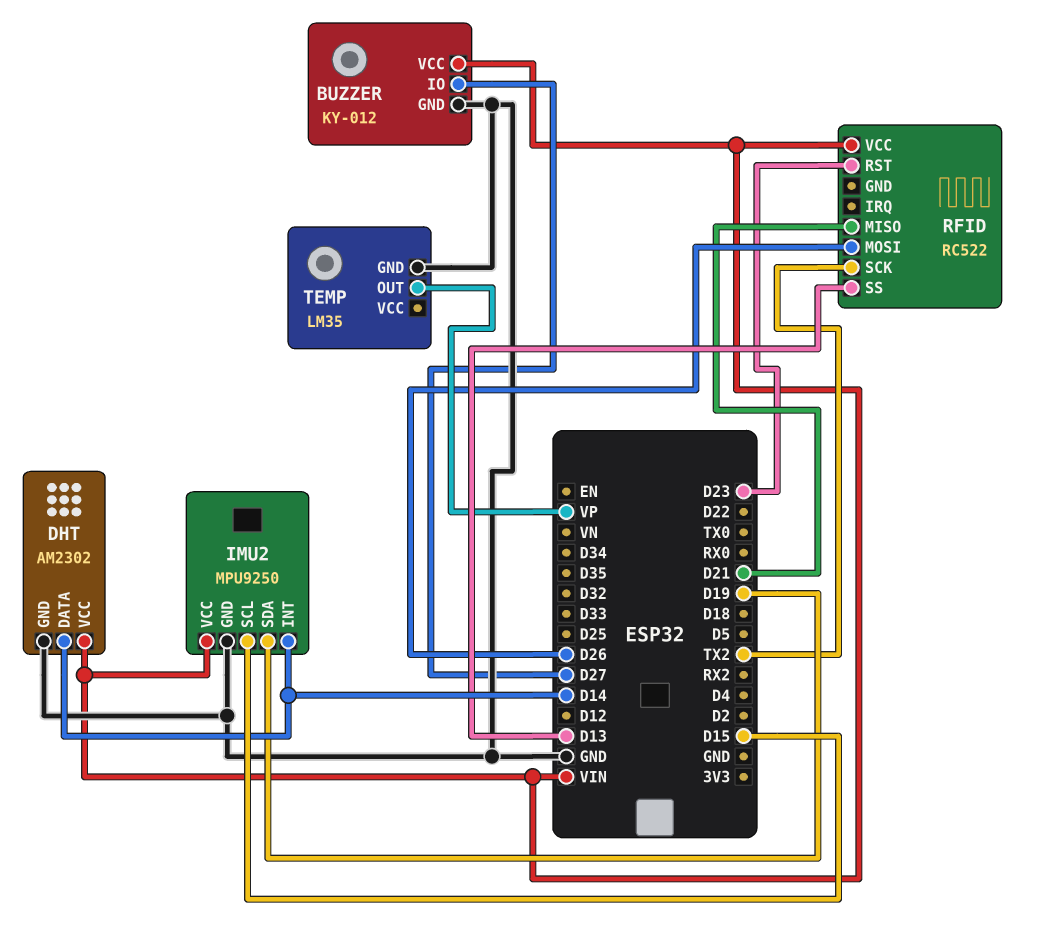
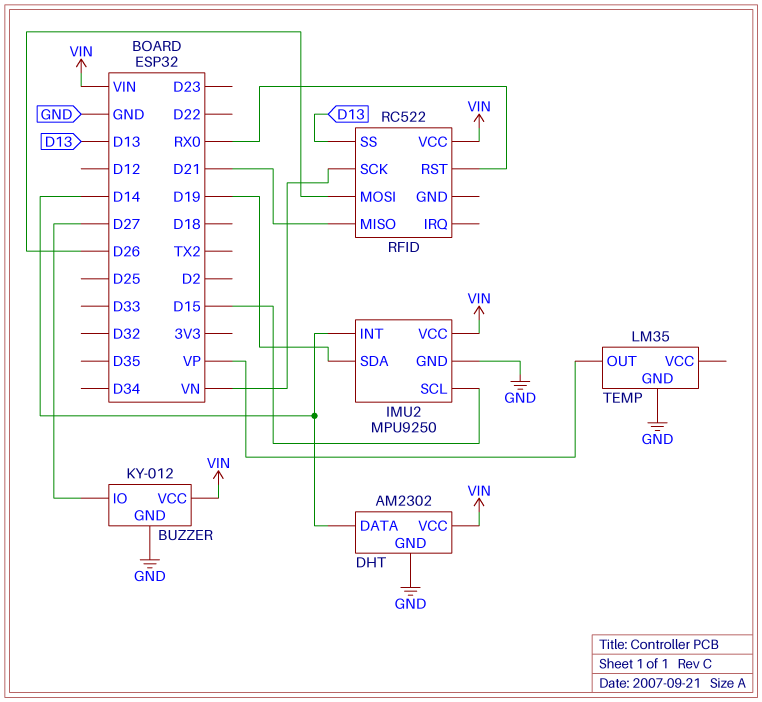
RFID pin RST: D23 -> RX0
RFID pin SCK: TX2 -> VN

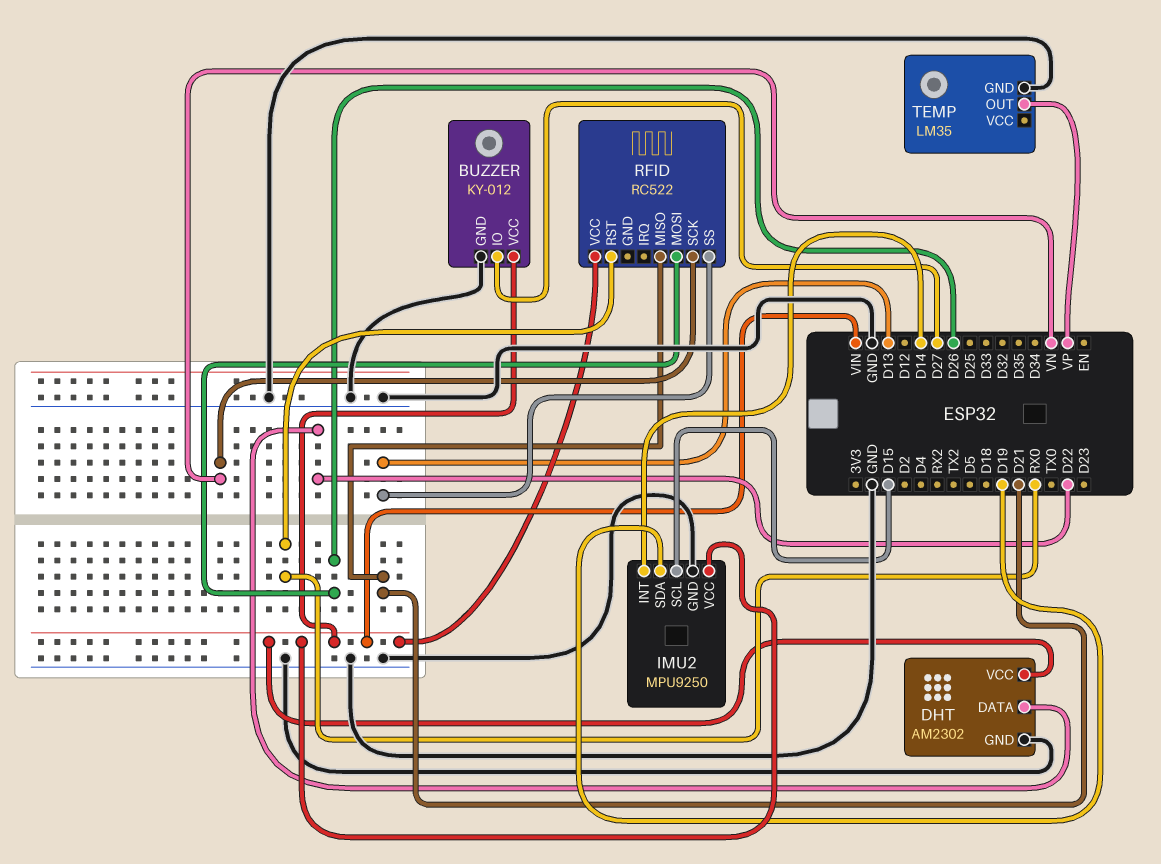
DHT pin DATA: D14 -> D22

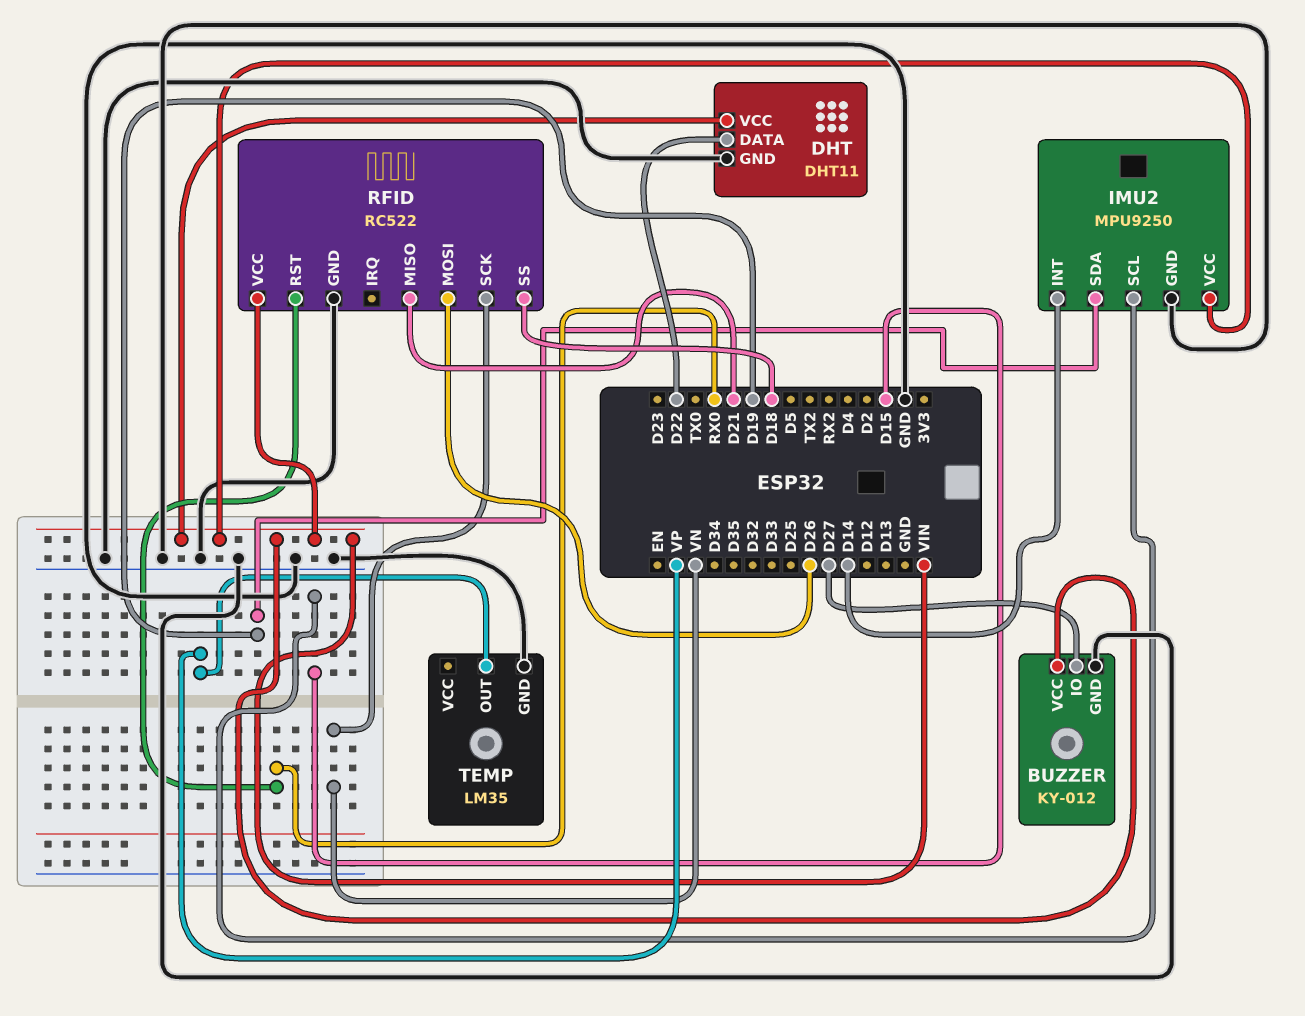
DHT: AM2302 -> DHT11
RFID pin GND: none -> GND
RFID pin SS: D13 -> D18

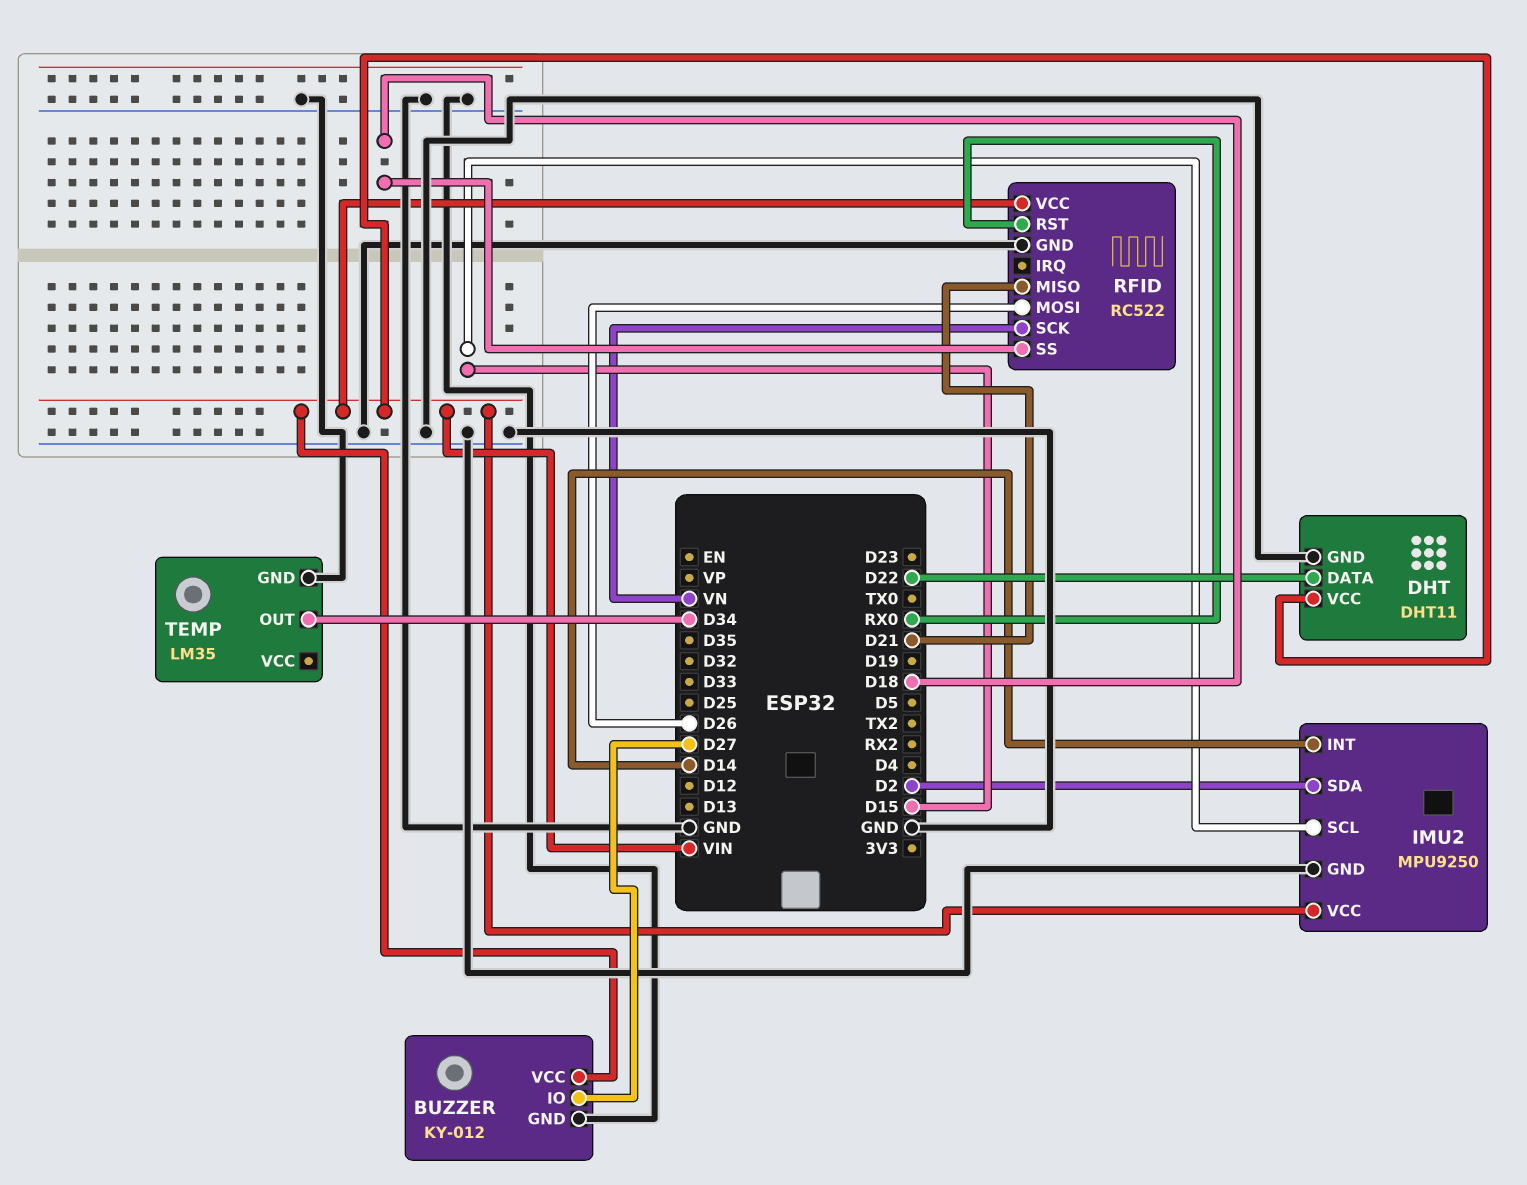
IMU2 pin SDA: D19 -> D2
TEMP pin OUT: VP -> D34

